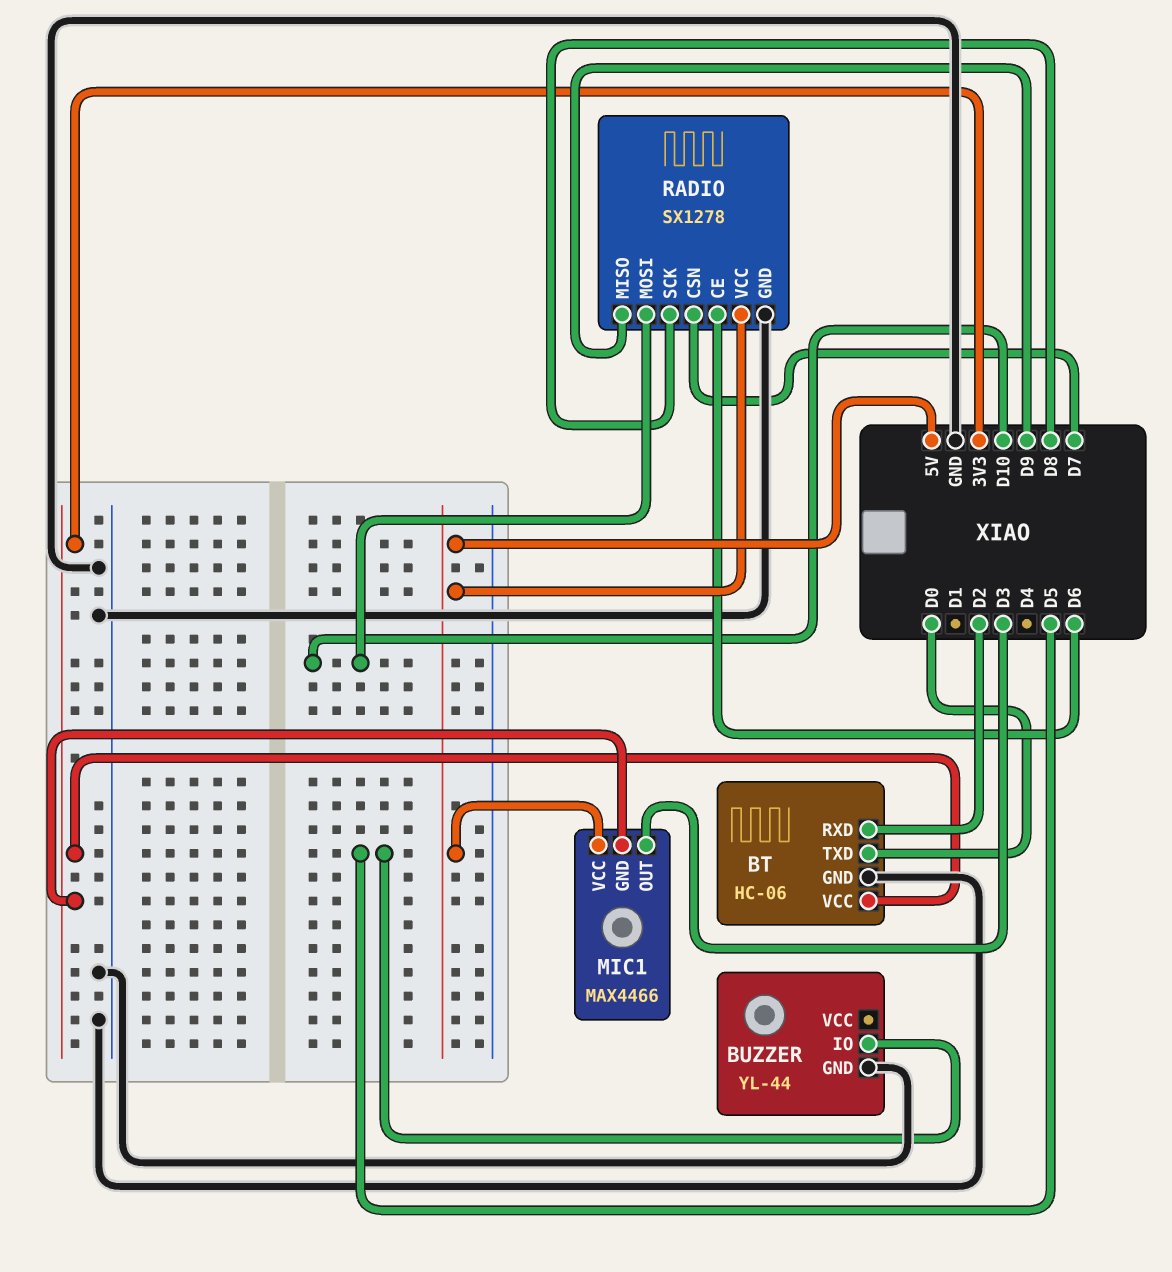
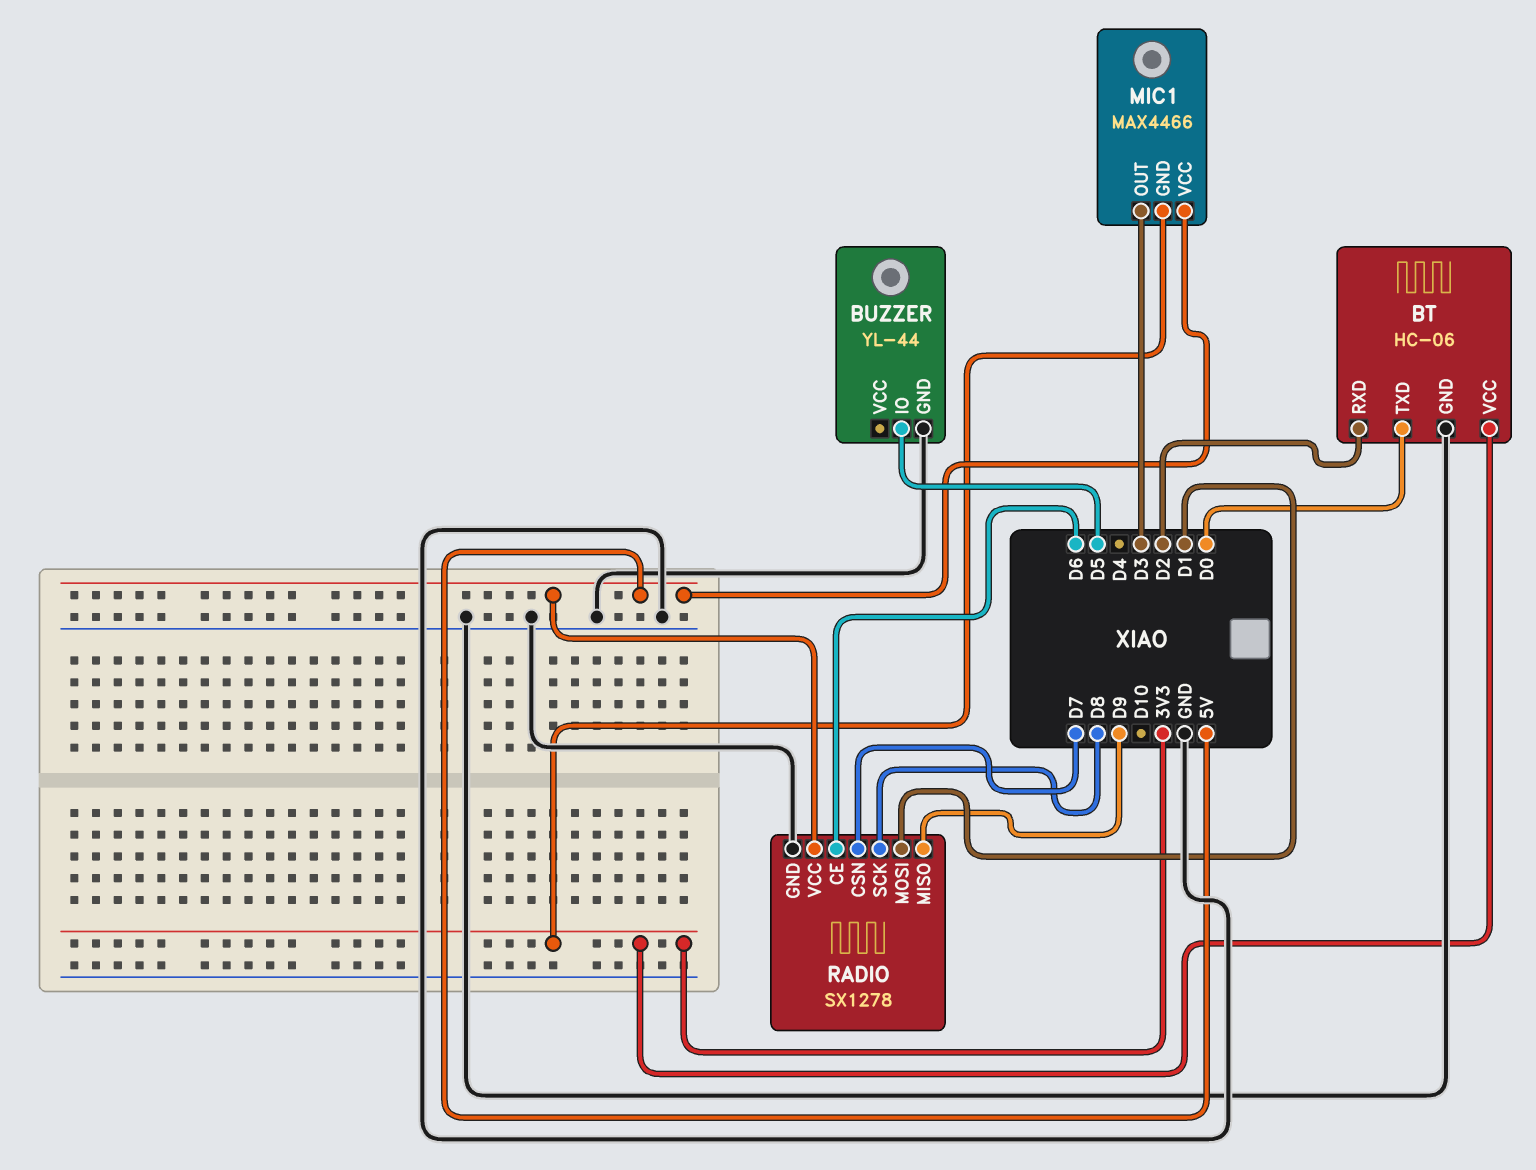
RADIO pin MOSI: D10 -> D1

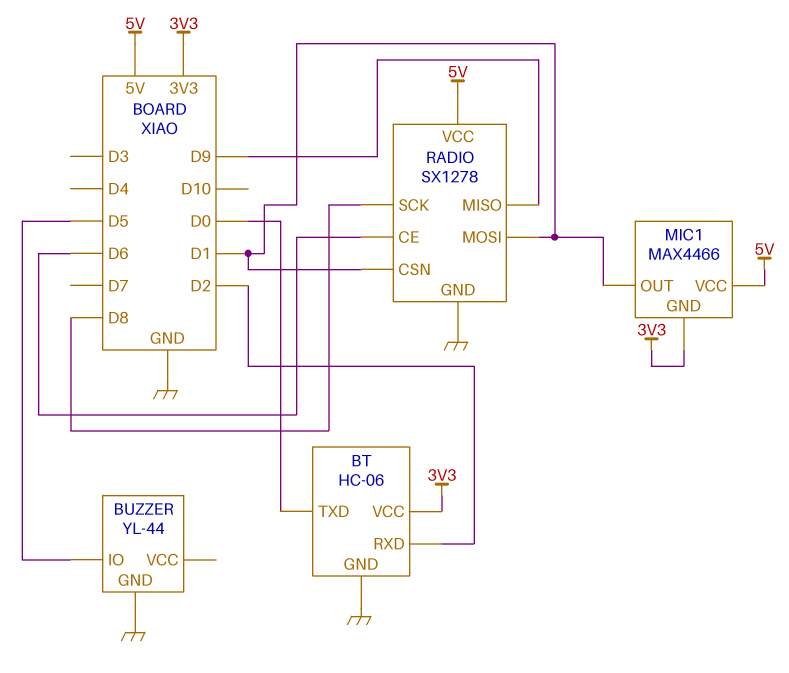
MIC1 pin OUT: D3 -> D1
RADIO pin CSN: D7 -> D1

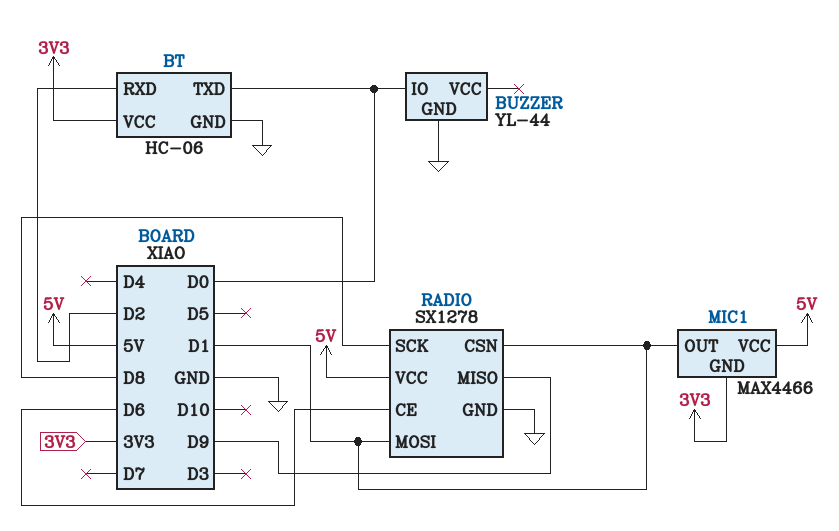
BUZZER pin IO: D5 -> D0

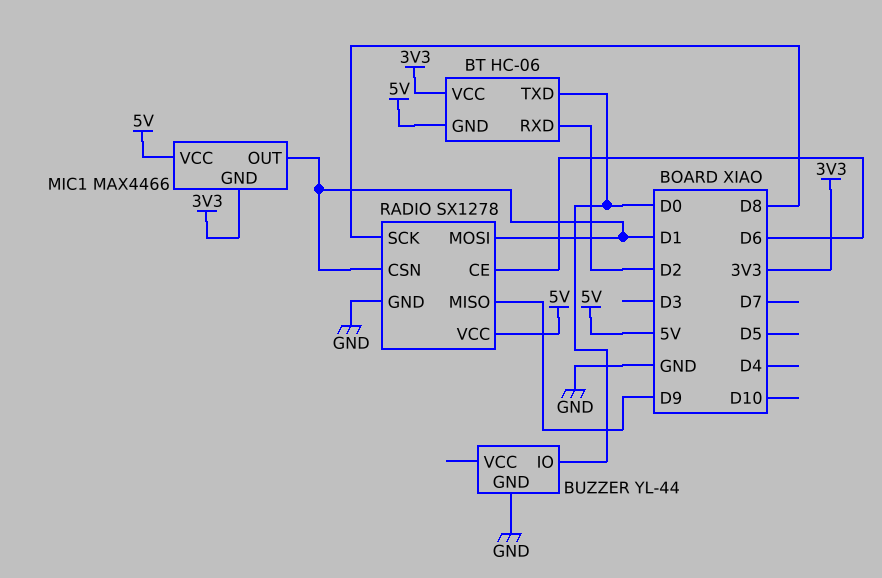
BT pin GND: GND -> 5V

